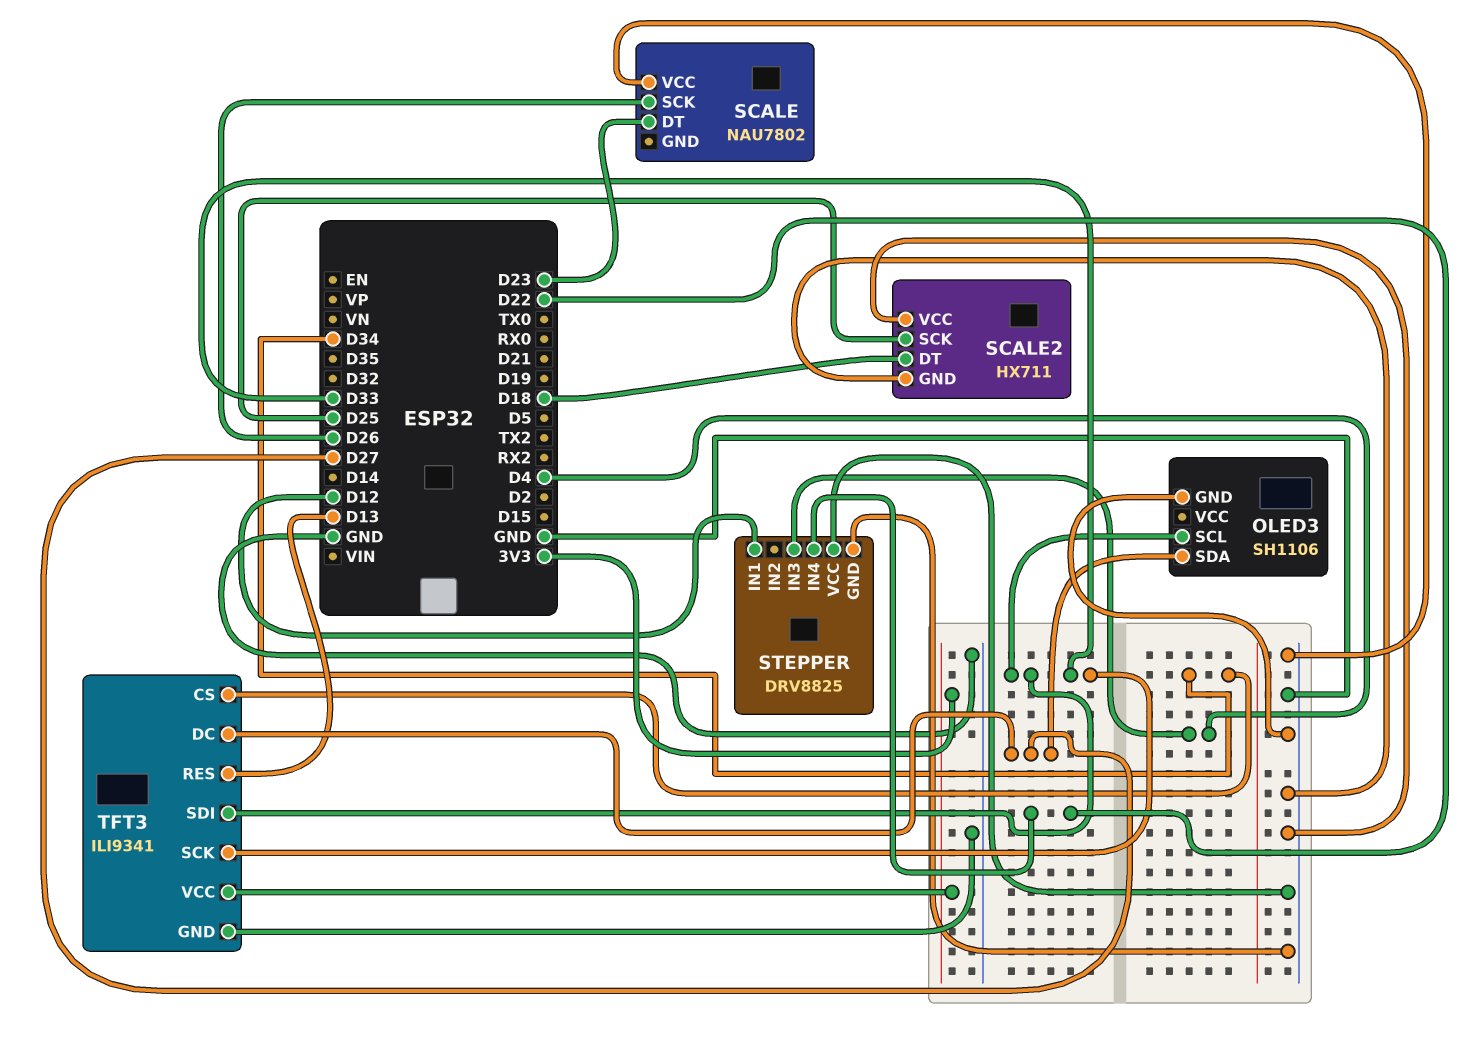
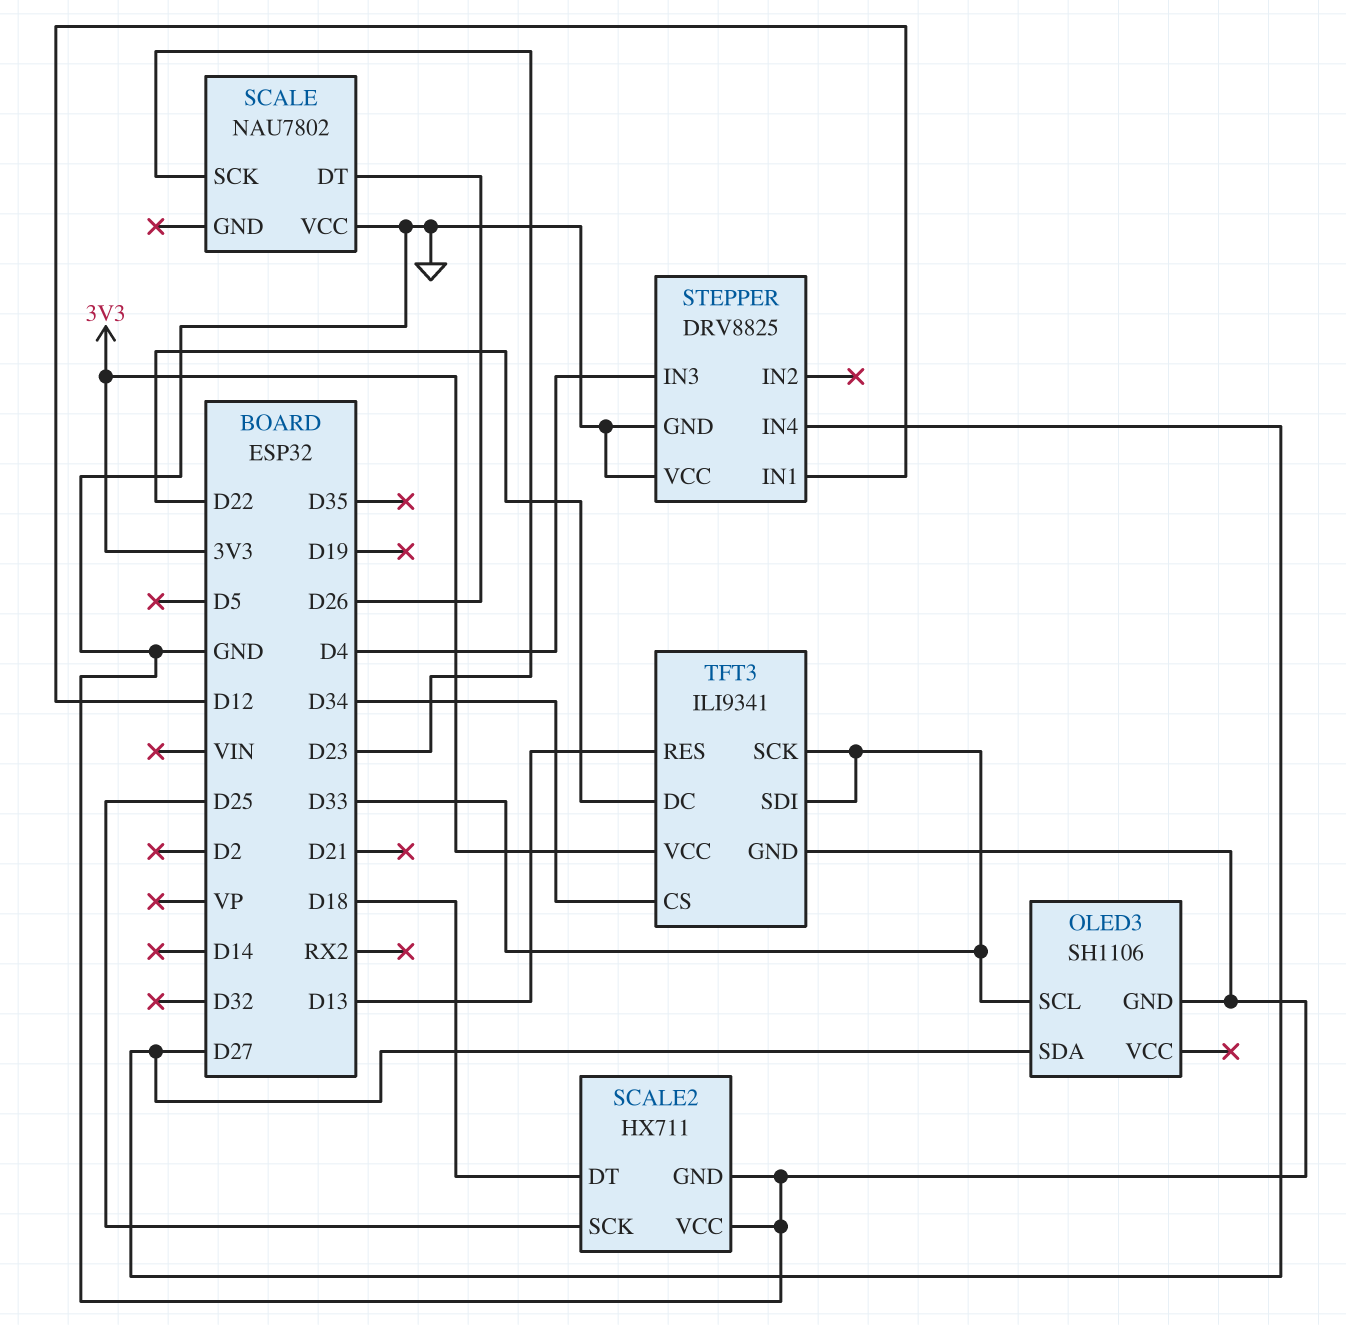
SCALE pin DT: D23 -> D26
SCALE pin SCK: D26 -> D23
STEPPER pin IN4: D22 -> D27
TFT3 pin DC: D27 -> D22

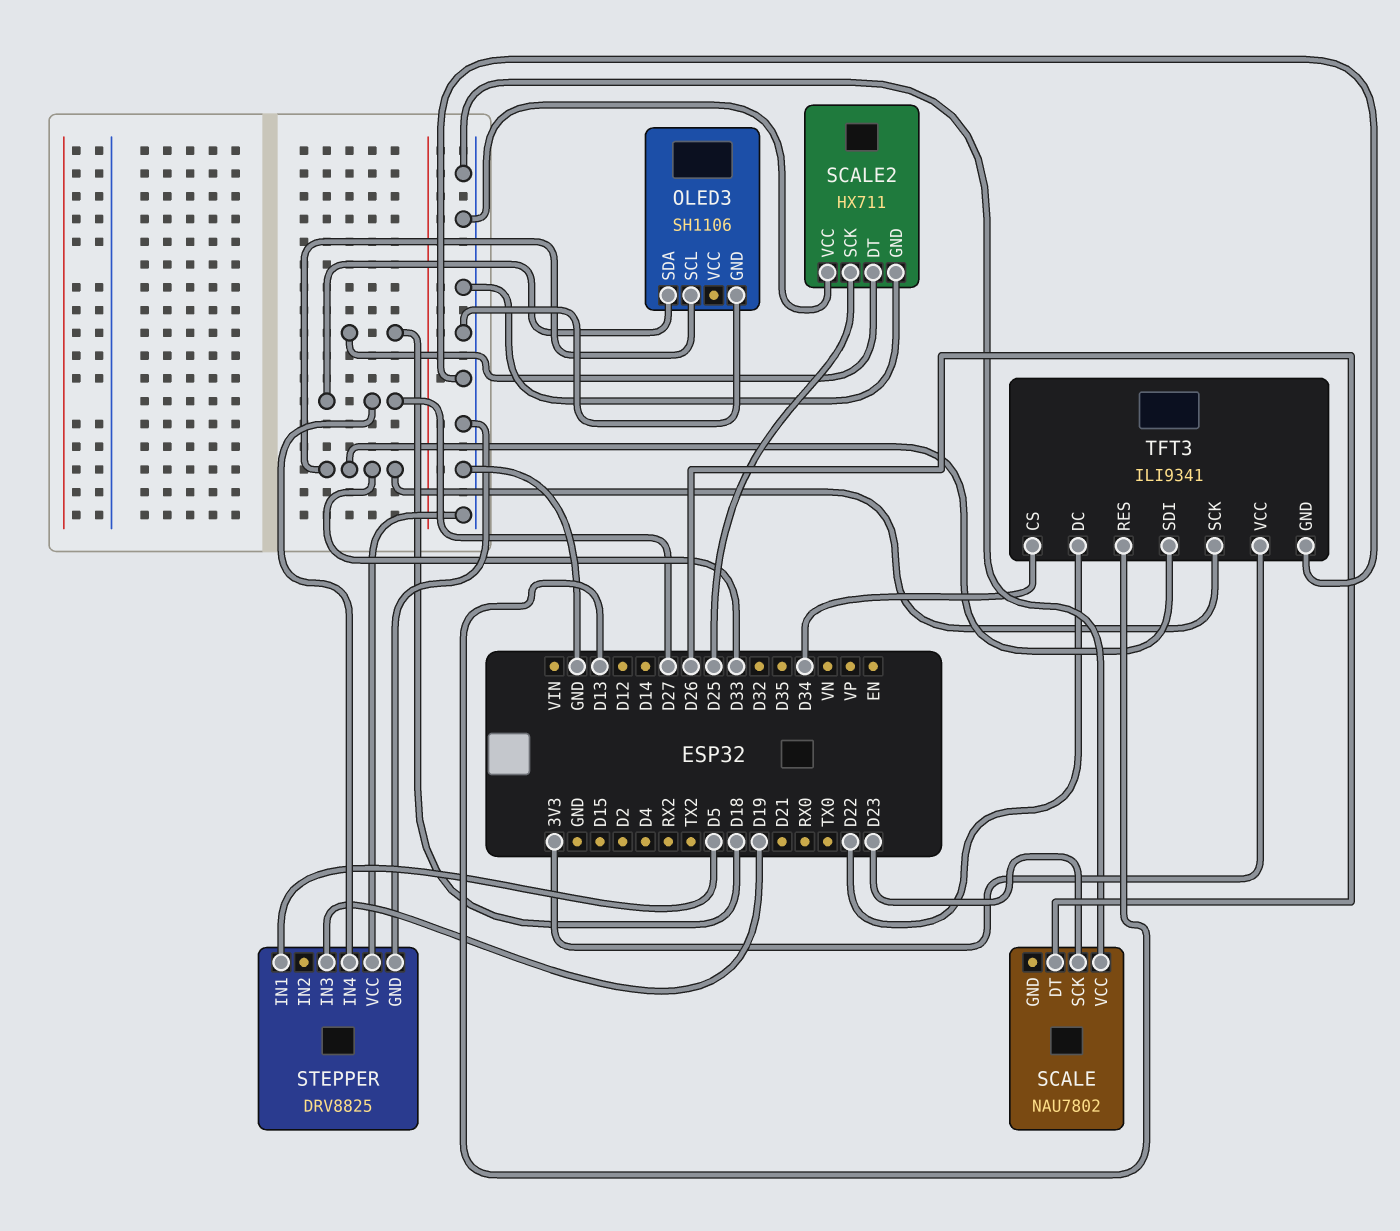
STEPPER pin IN1: D12 -> D5
STEPPER pin IN3: D4 -> D19

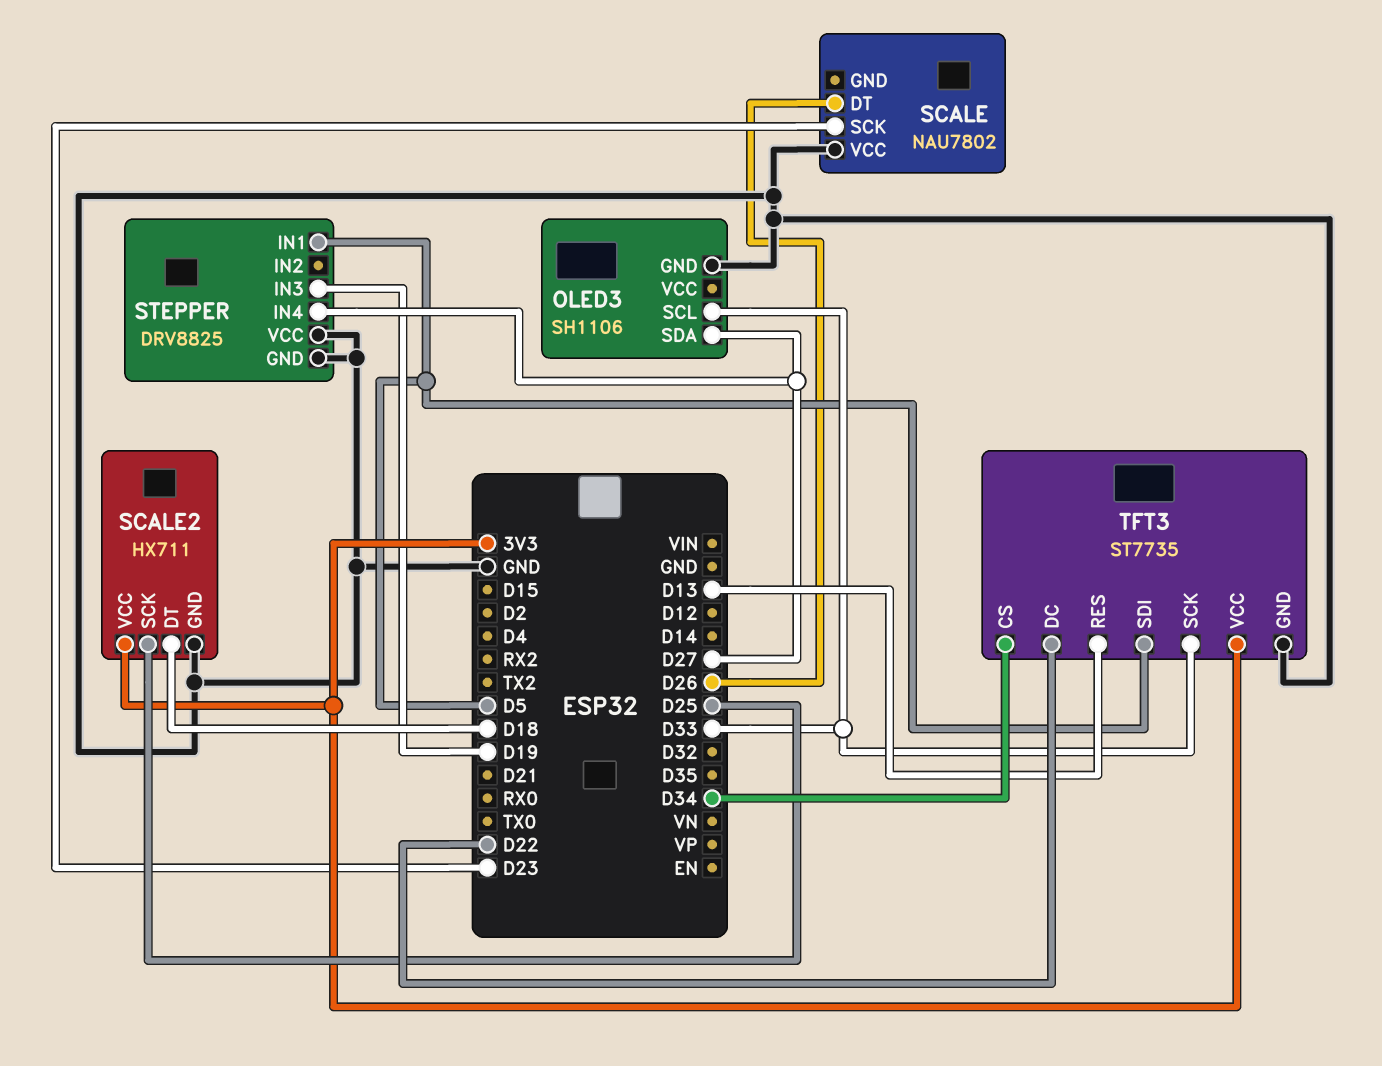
SCALE2 pin VCC: GND -> 3V3
TFT3: ILI9341 -> ST7735
TFT3 pin SDI: D33 -> D5

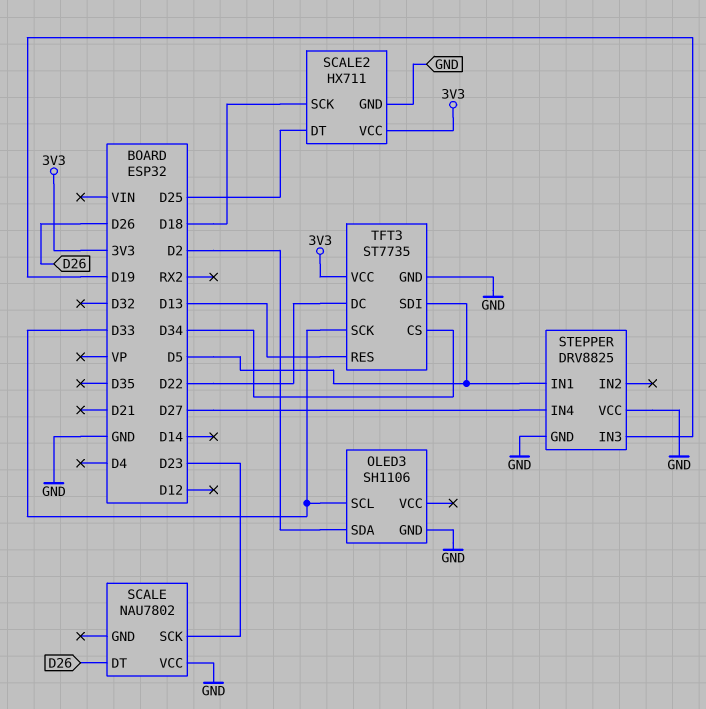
OLED3 pin SDA: D27 -> D2
SCALE2 pin DT: D18 -> D25
SCALE2 pin SCK: D25 -> D18

